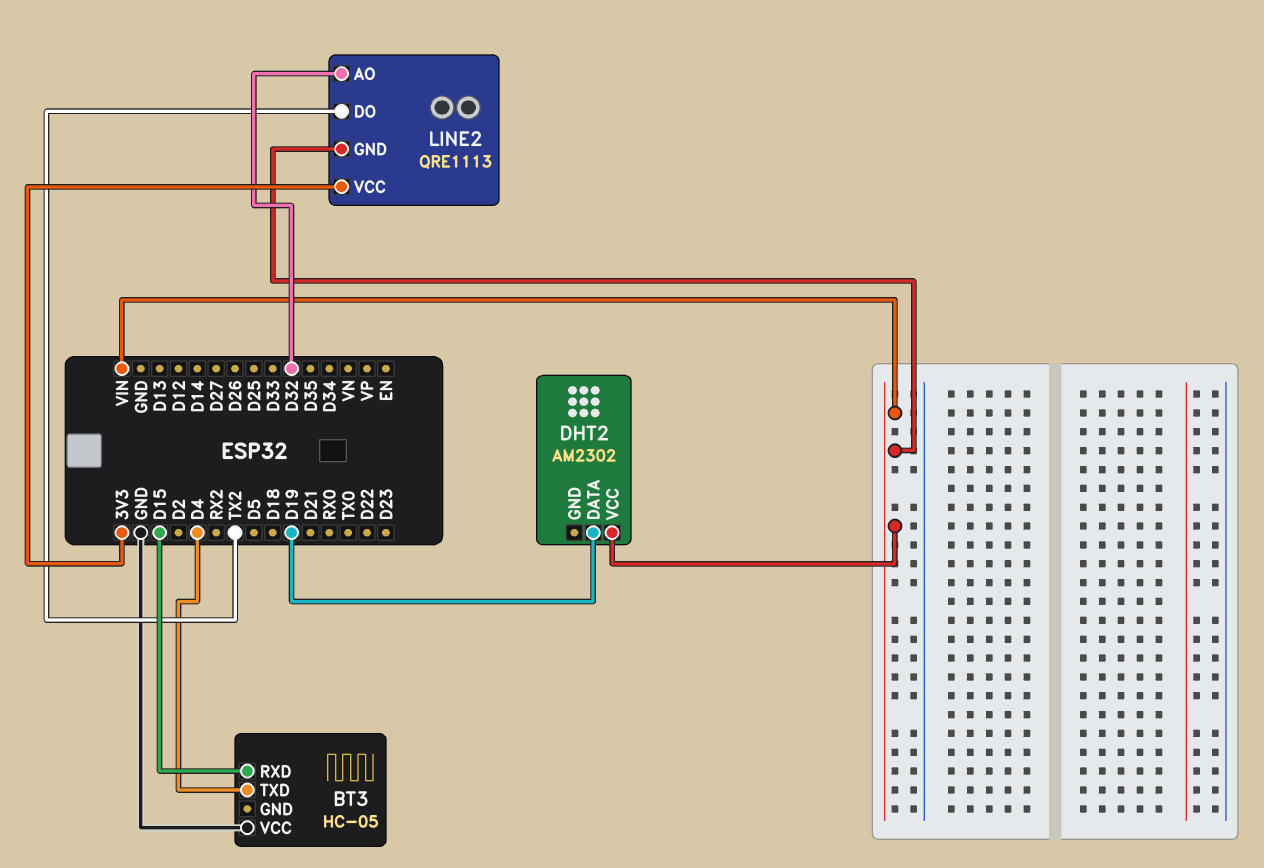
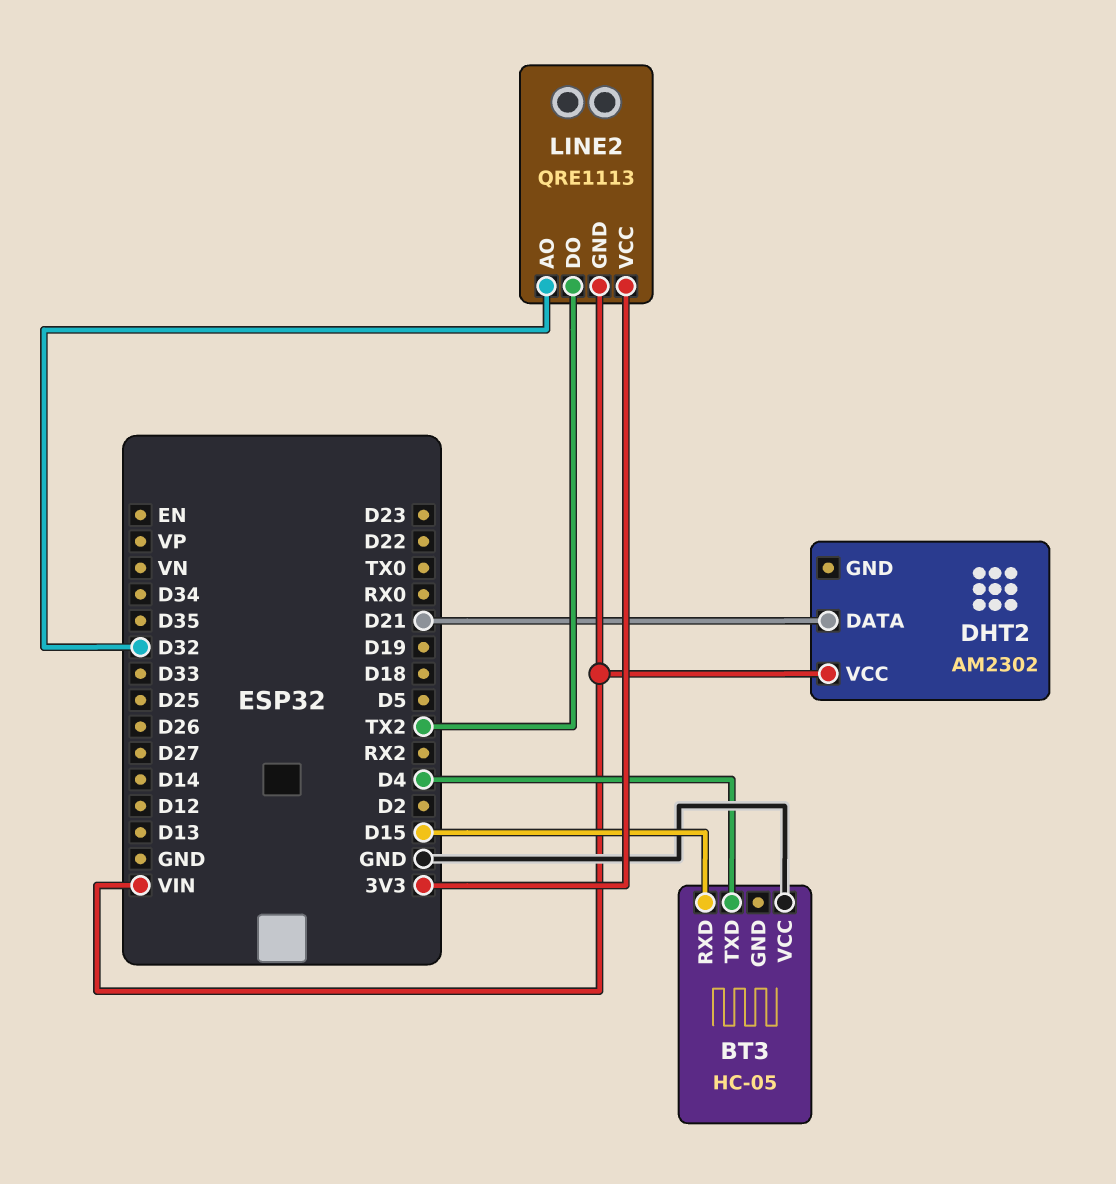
DHT2 pin DATA: D19 -> D21

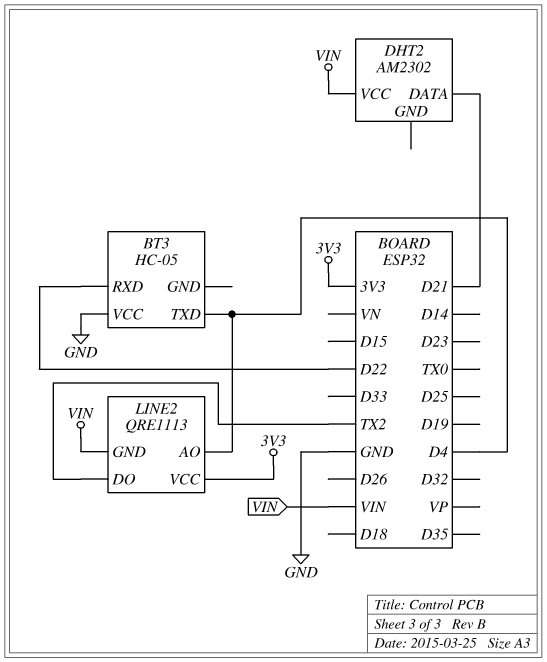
BT3 pin RXD: D15 -> D22
LINE2 pin AO: D32 -> D4

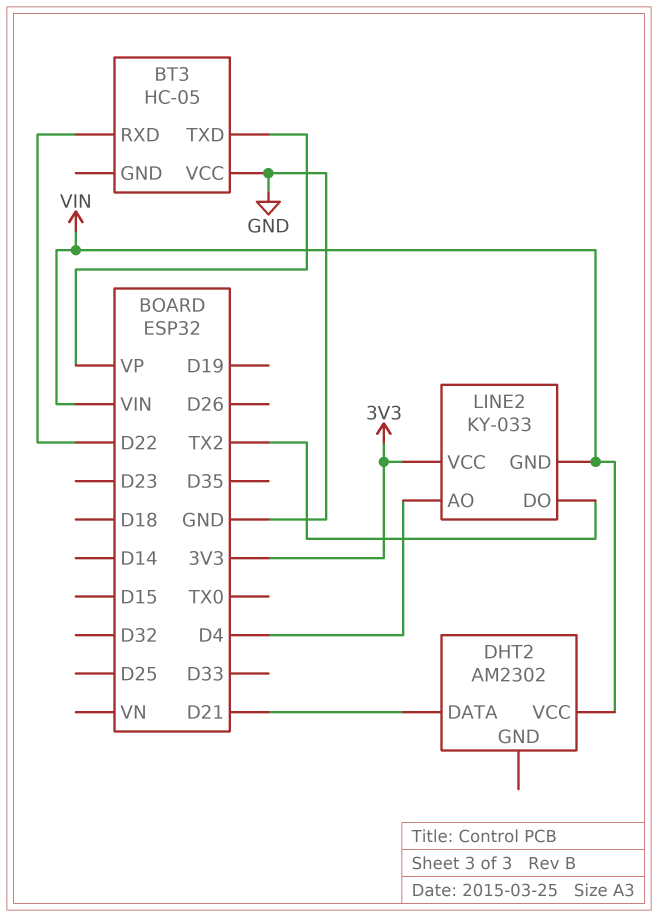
BT3 pin TXD: D4 -> VP
LINE2: QRE1113 -> KY-033

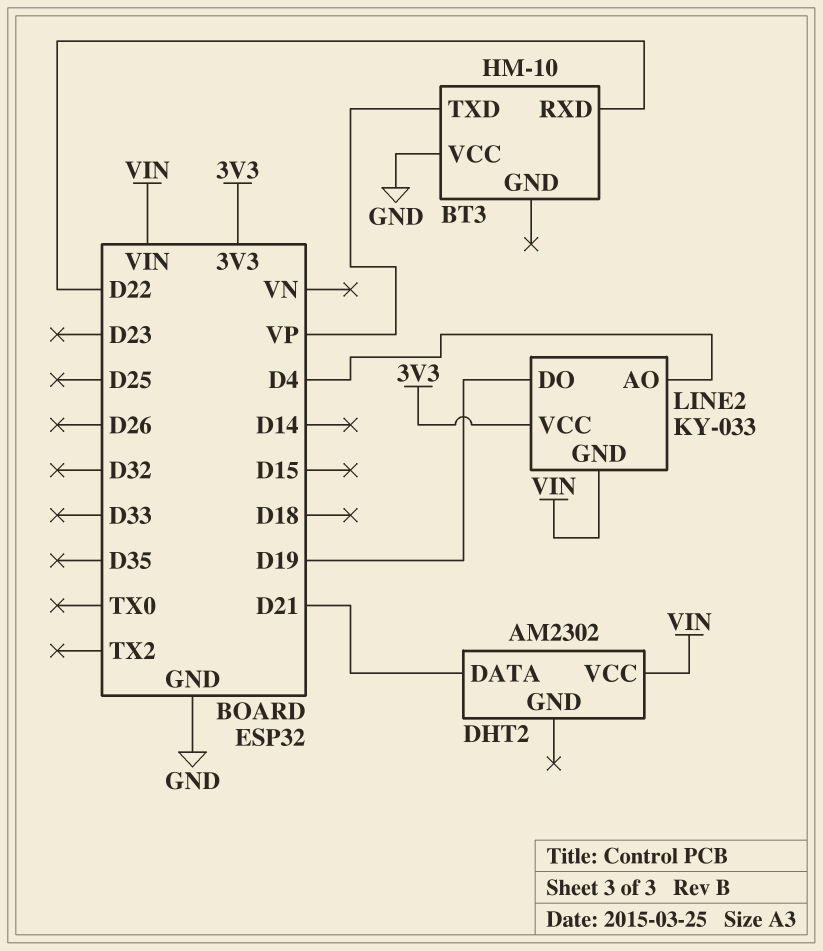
BT3: HC-05 -> HM-10
LINE2 pin DO: TX2 -> D19

